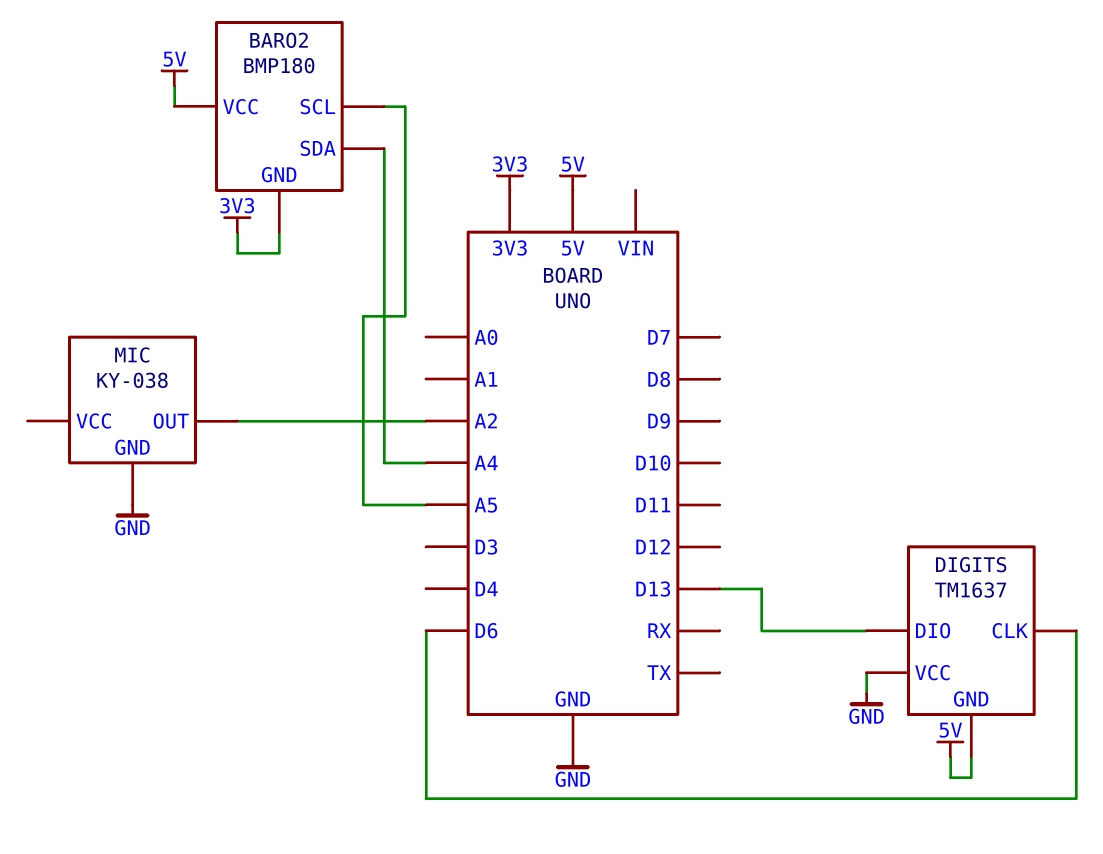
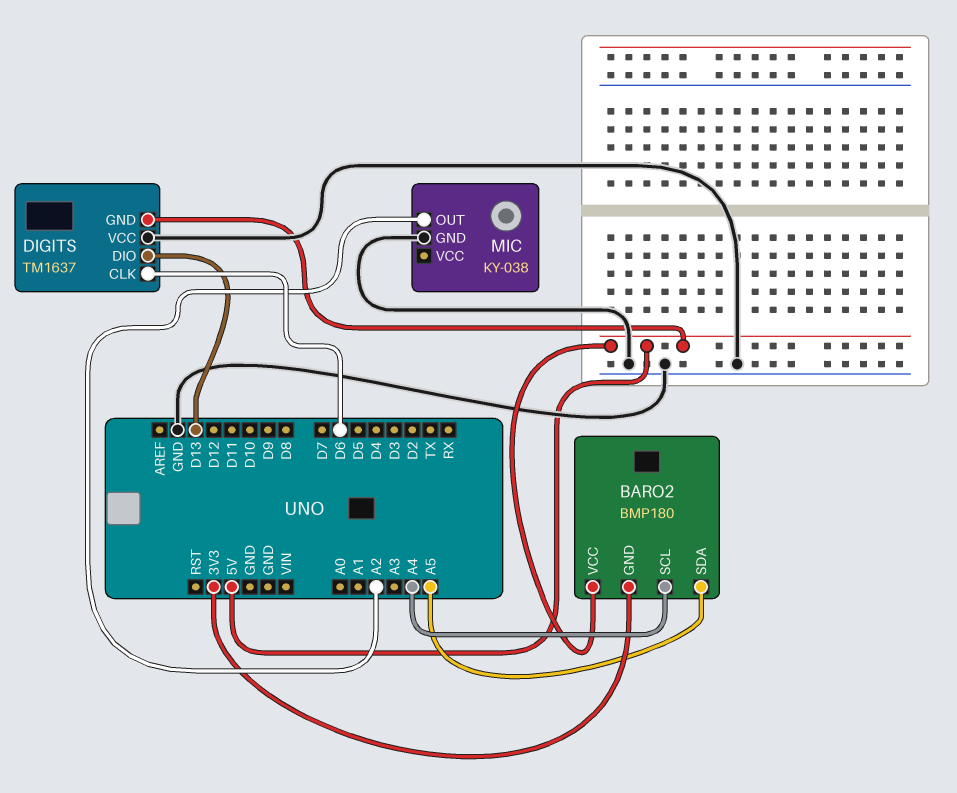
BARO2 pin SCL: A5 -> A4
BARO2 pin SDA: A4 -> A5

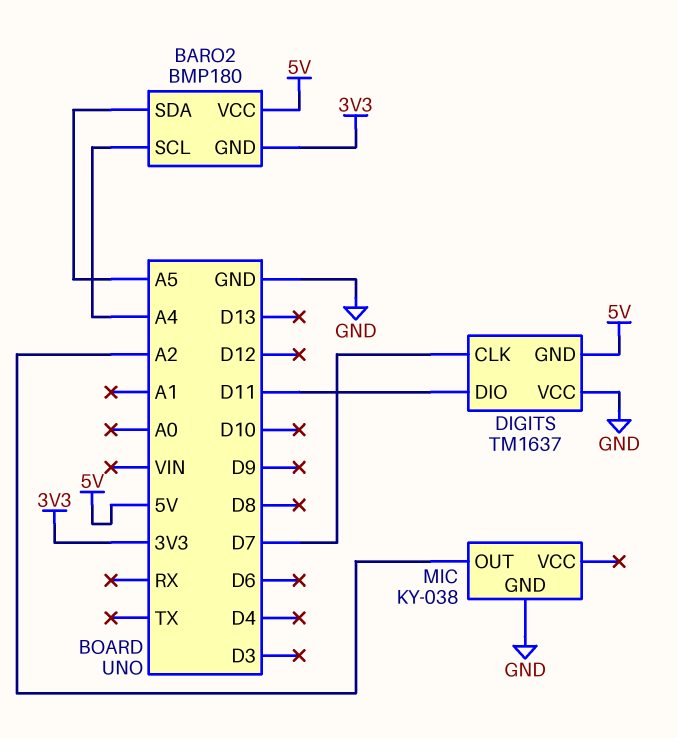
DIGITS pin CLK: D6 -> D7
DIGITS pin DIO: D13 -> D11

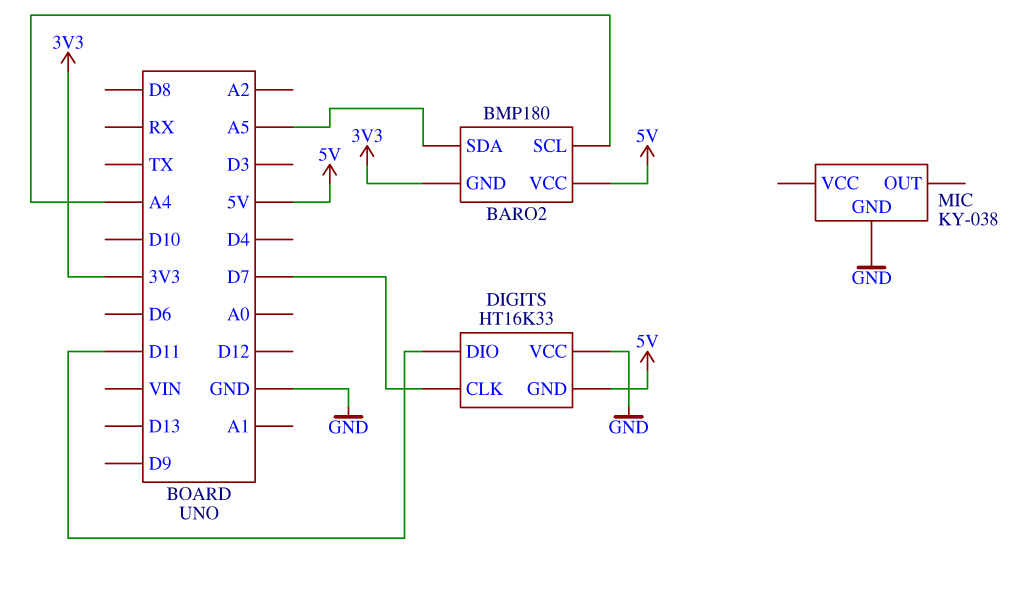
DIGITS: TM1637 -> HT16K33
MIC pin OUT: A2 -> none

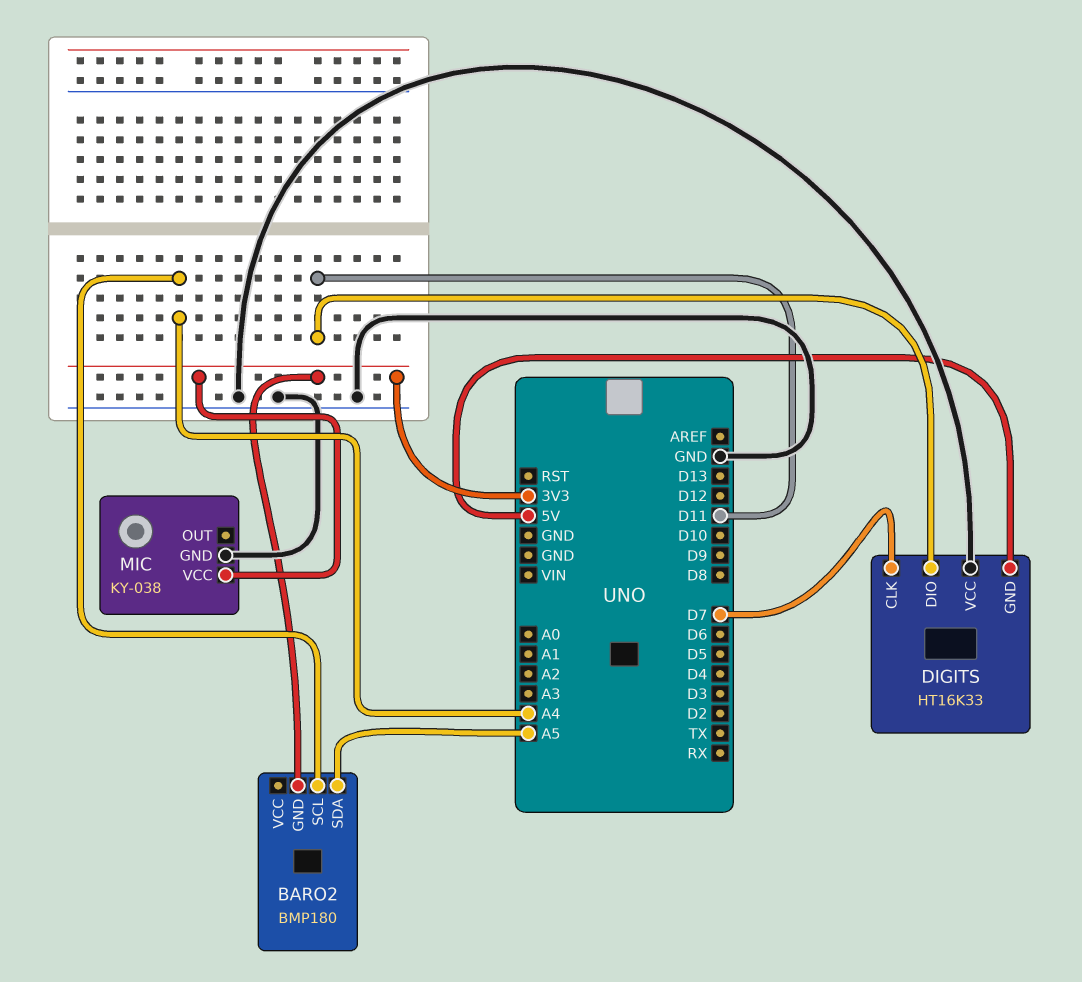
BARO2 pin VCC: 5V -> none
MIC pin VCC: none -> 3V3

